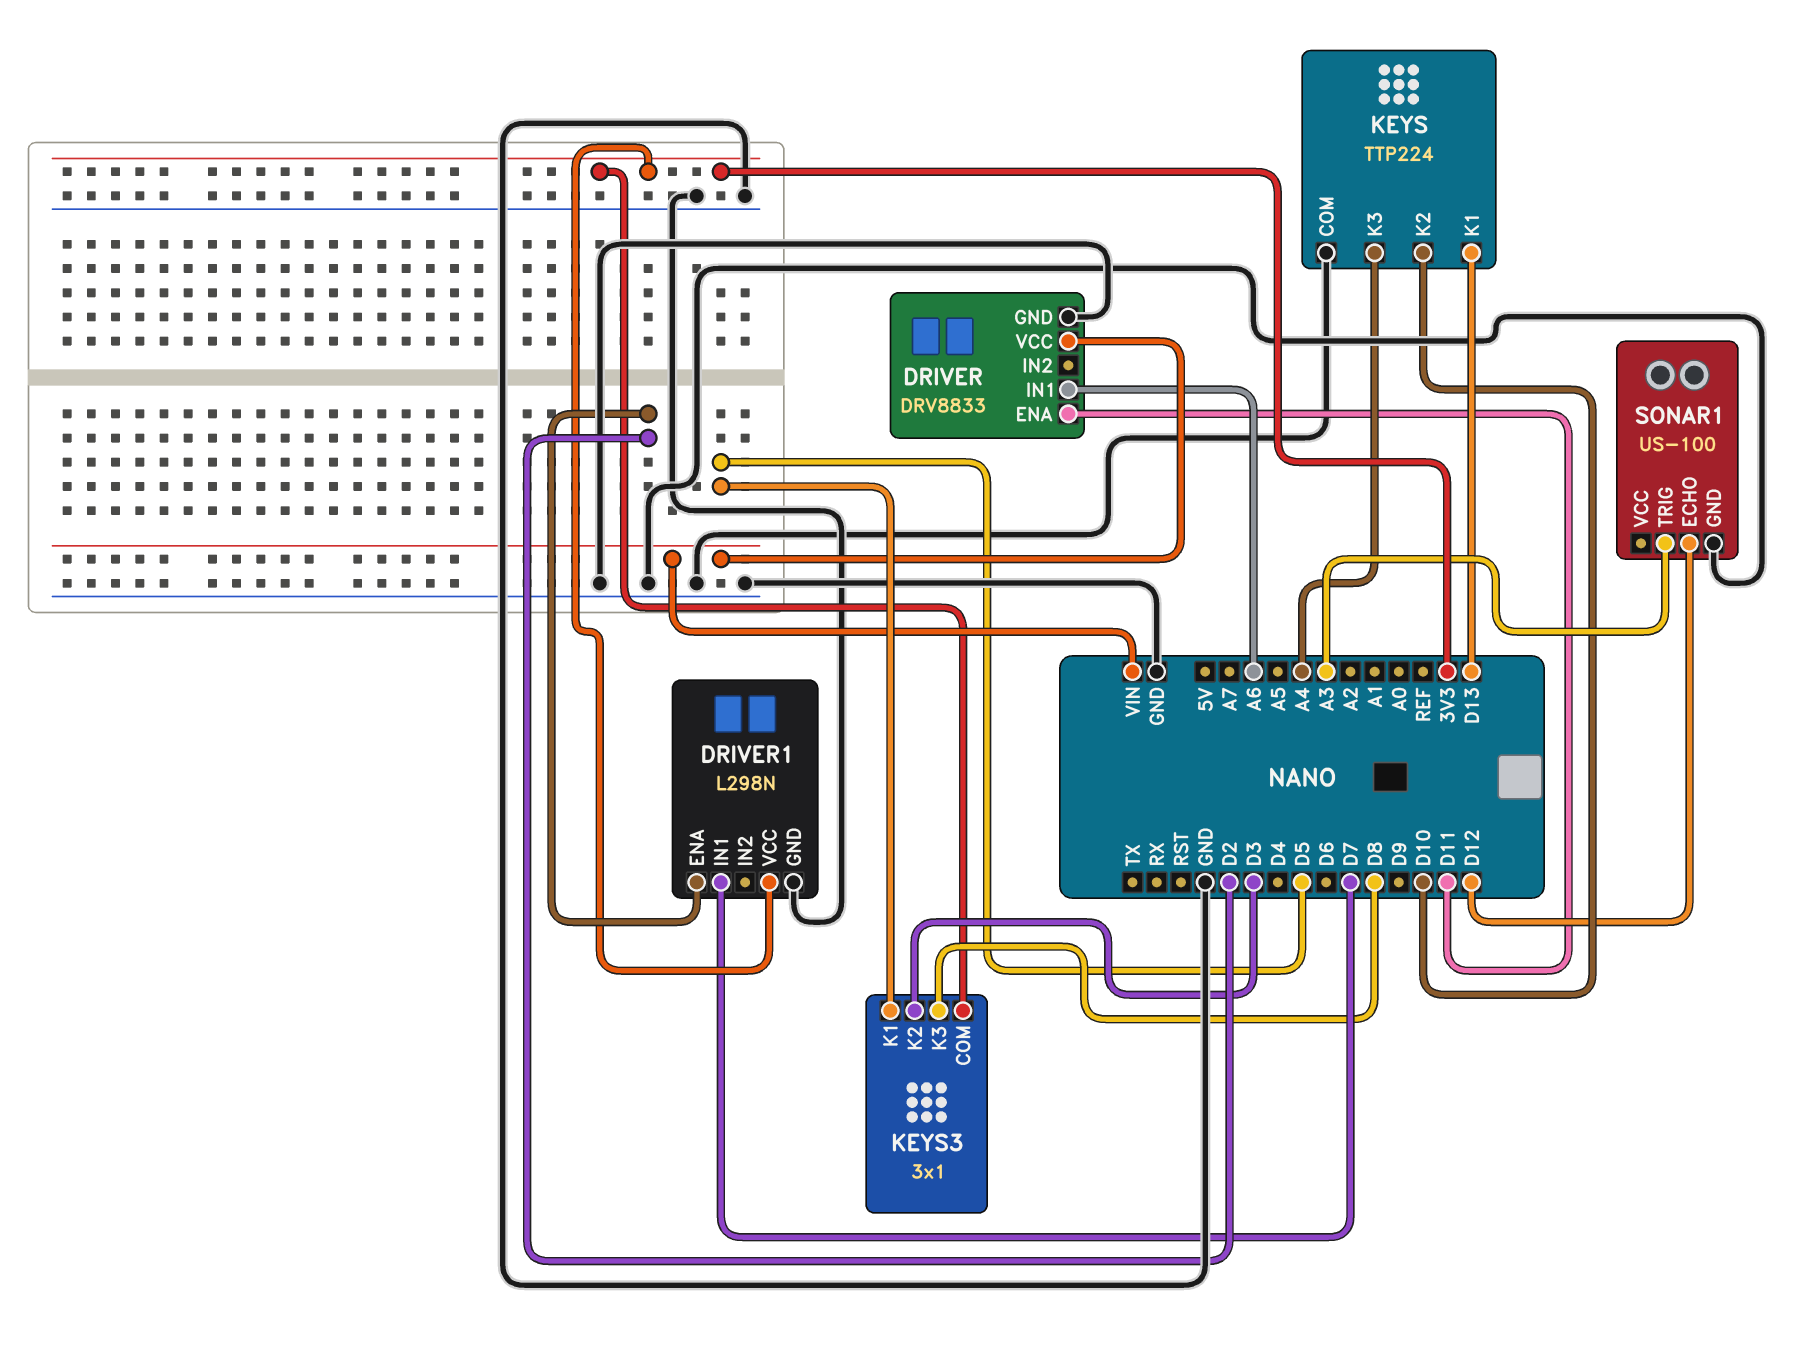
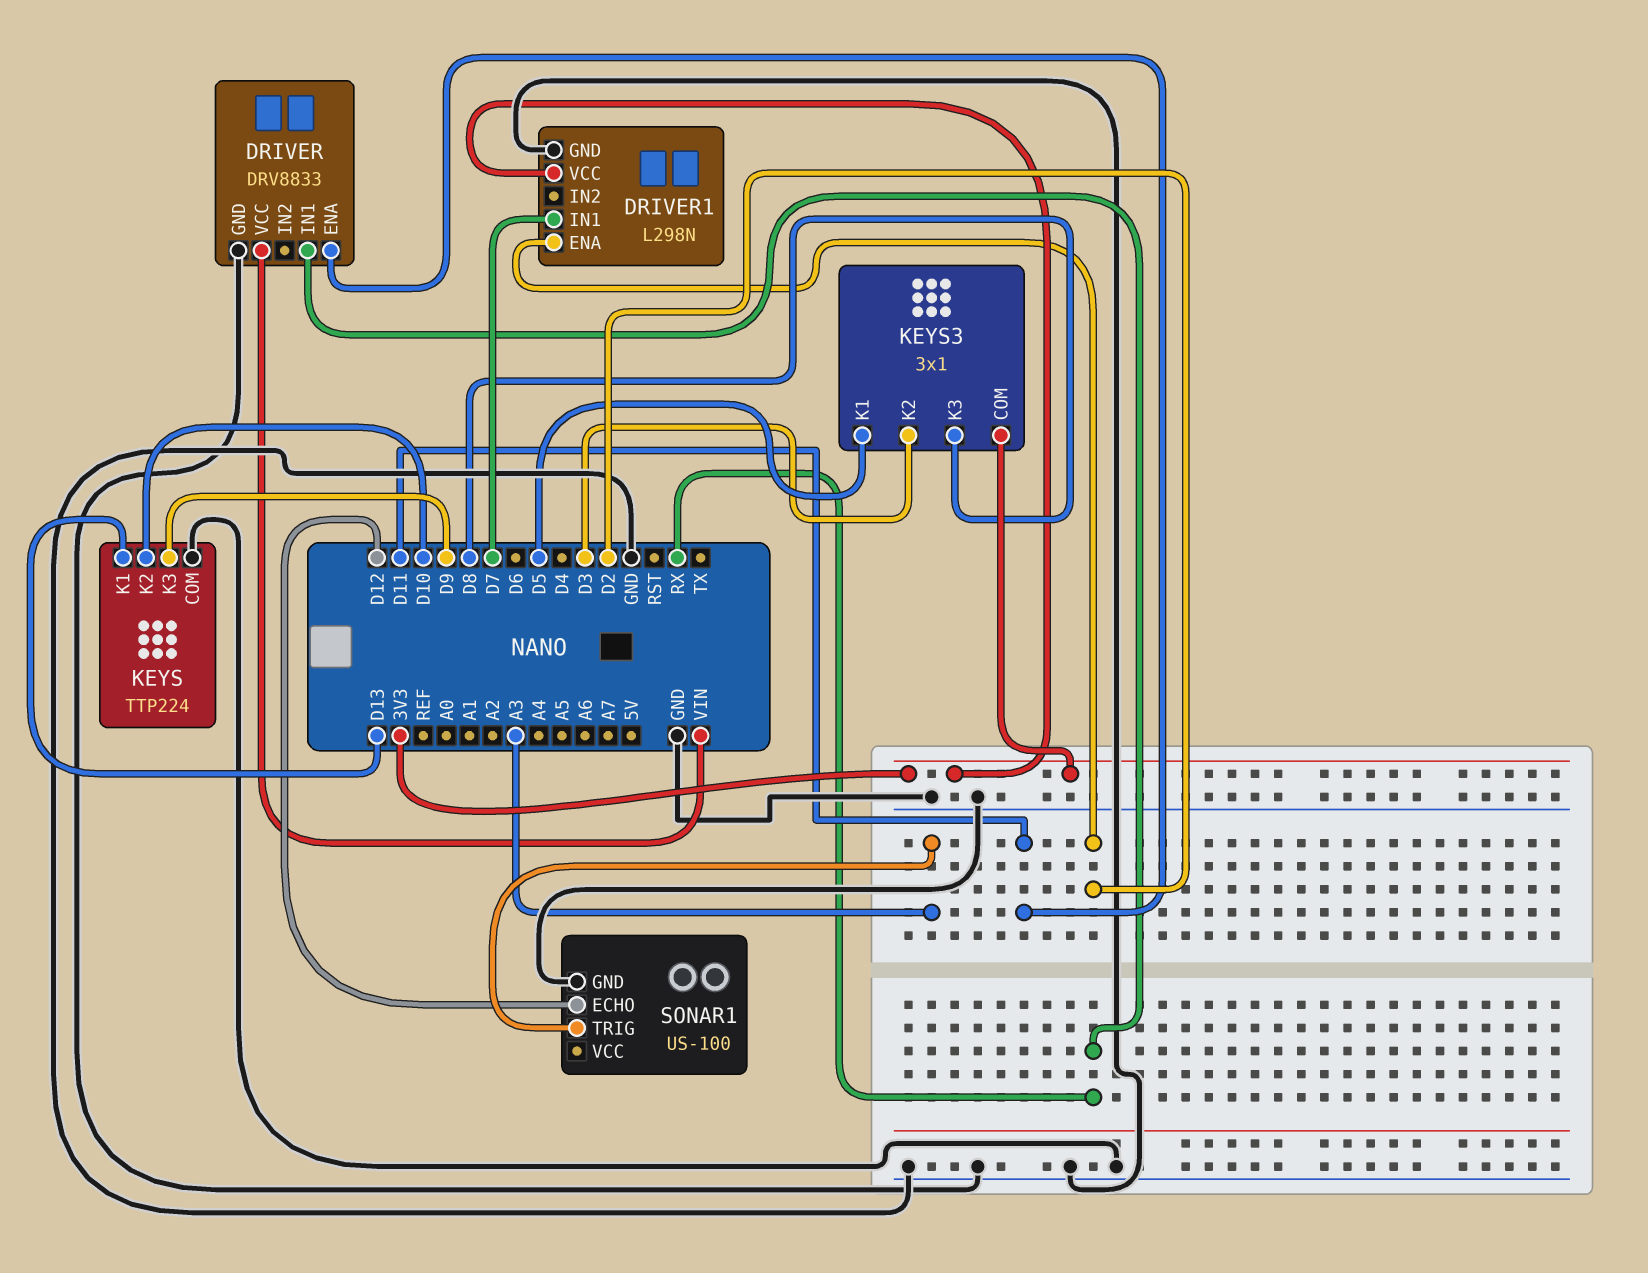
DRIVER pin IN1: A6 -> RX
KEYS pin K3: A4 -> D9

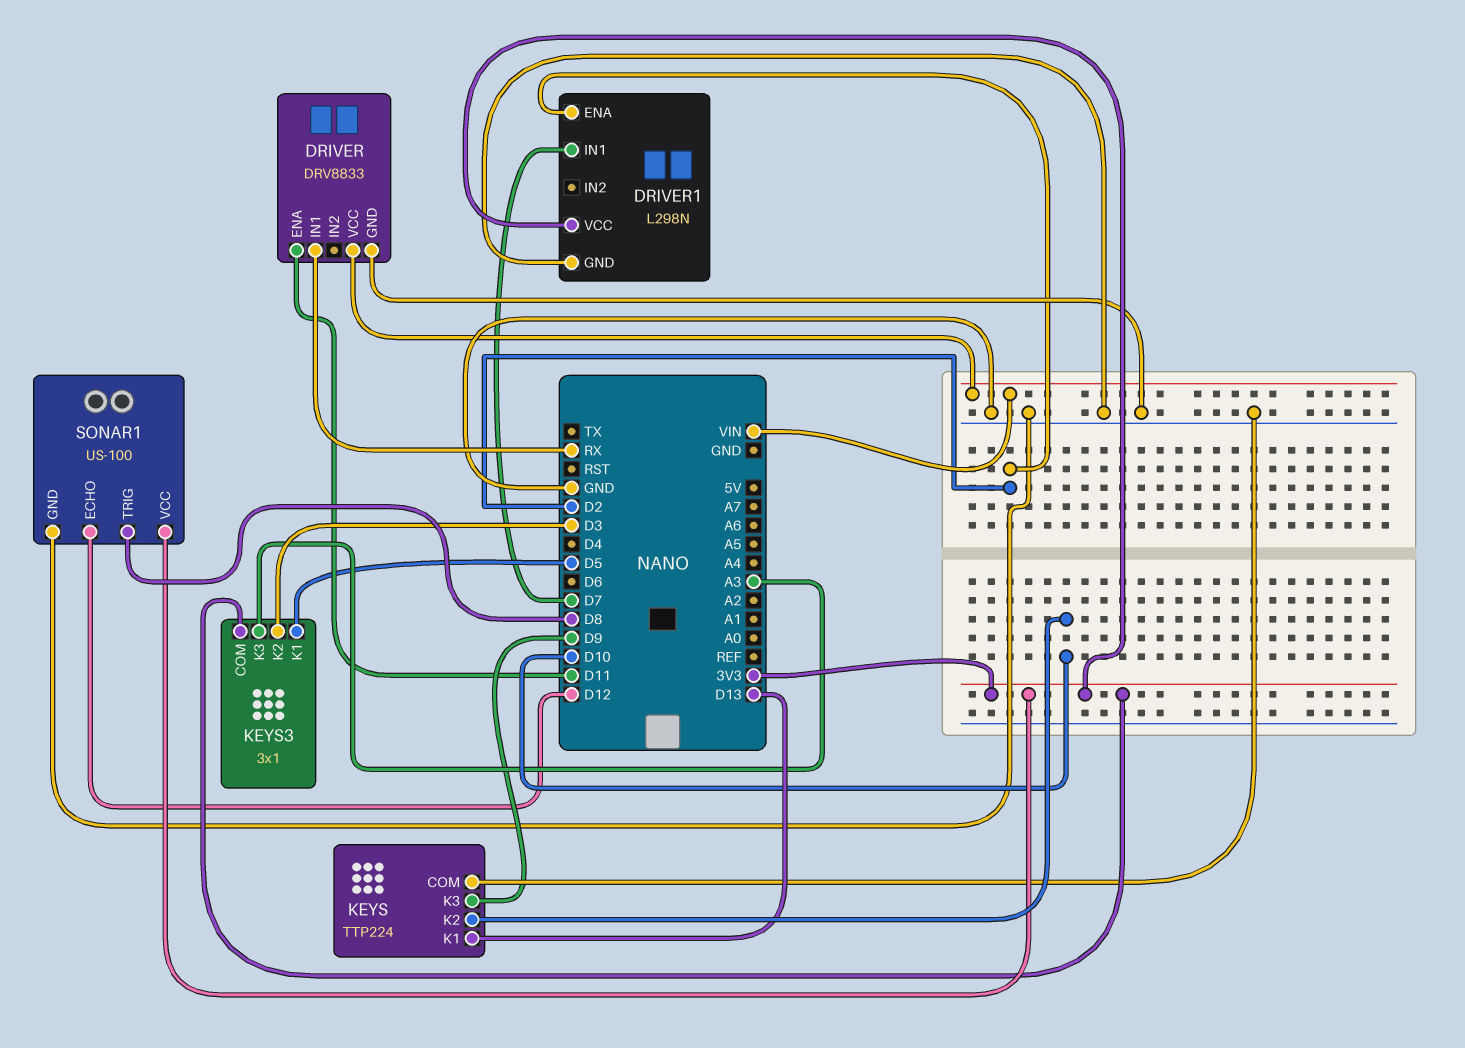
KEYS3 pin K3: D8 -> A3
SONAR1 pin TRIG: A3 -> D8
SONAR1 pin VCC: none -> 3V3

